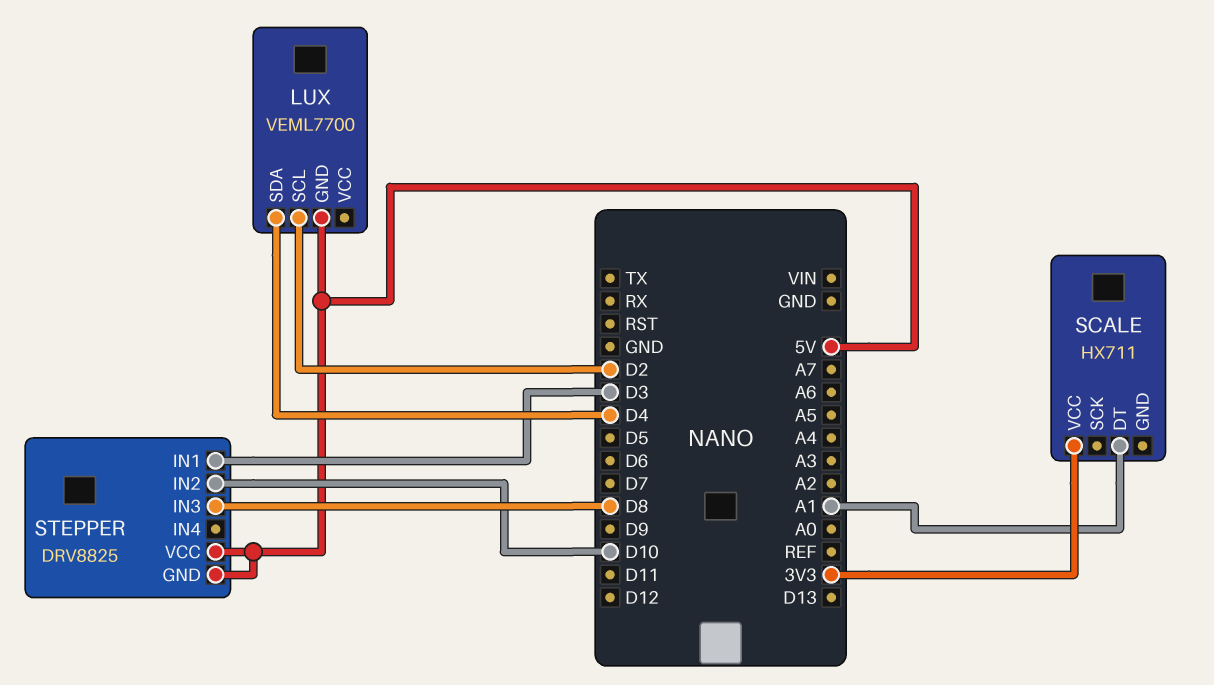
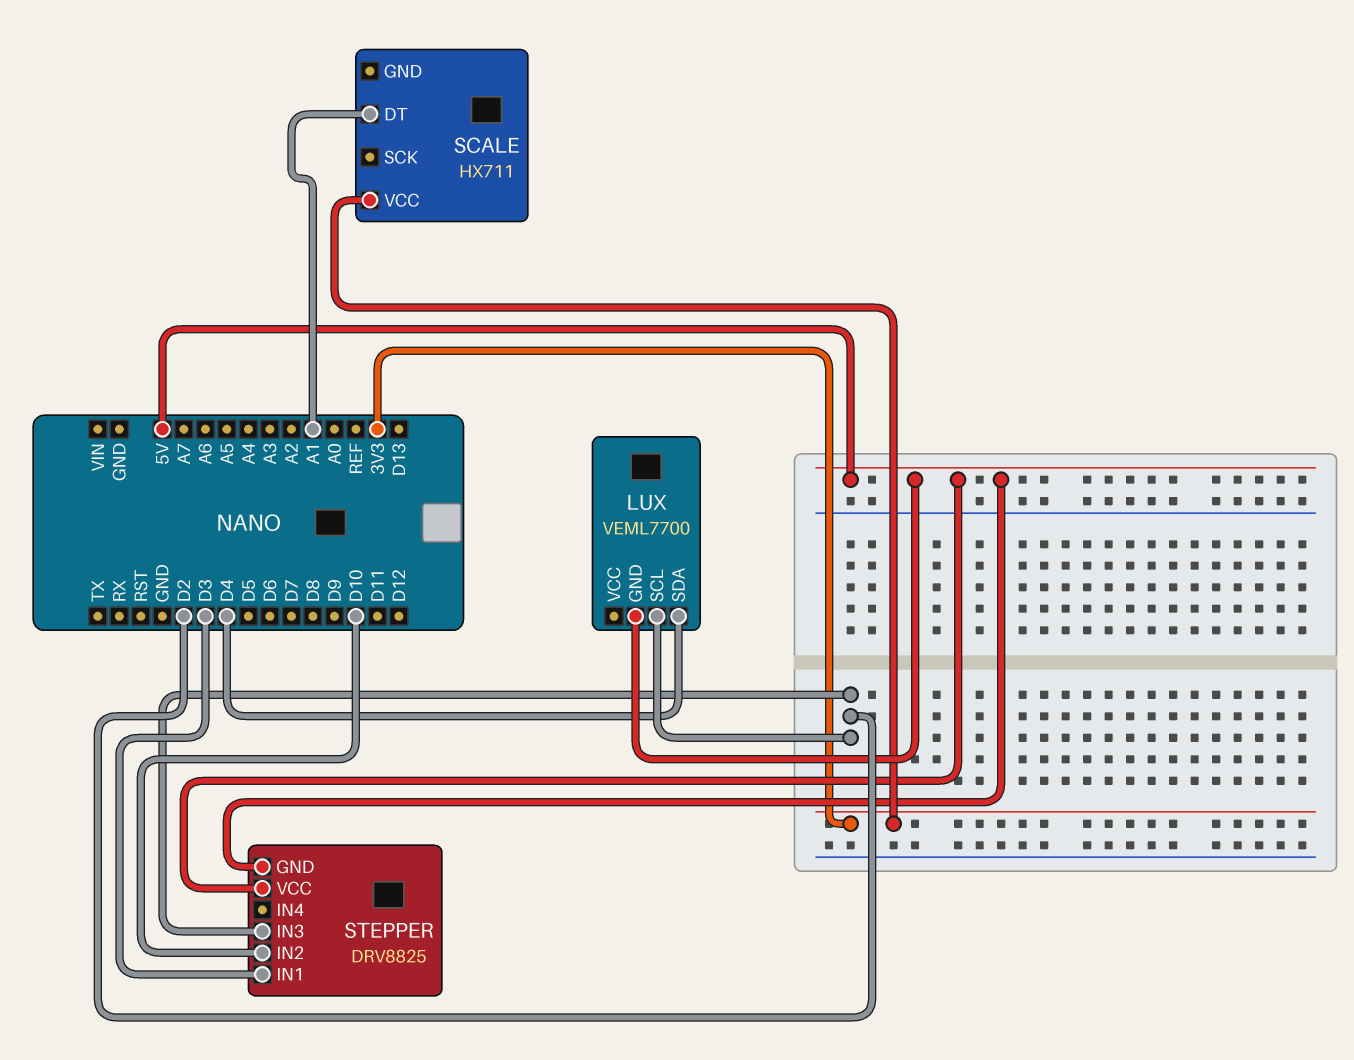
STEPPER pin IN3: D8 -> D2

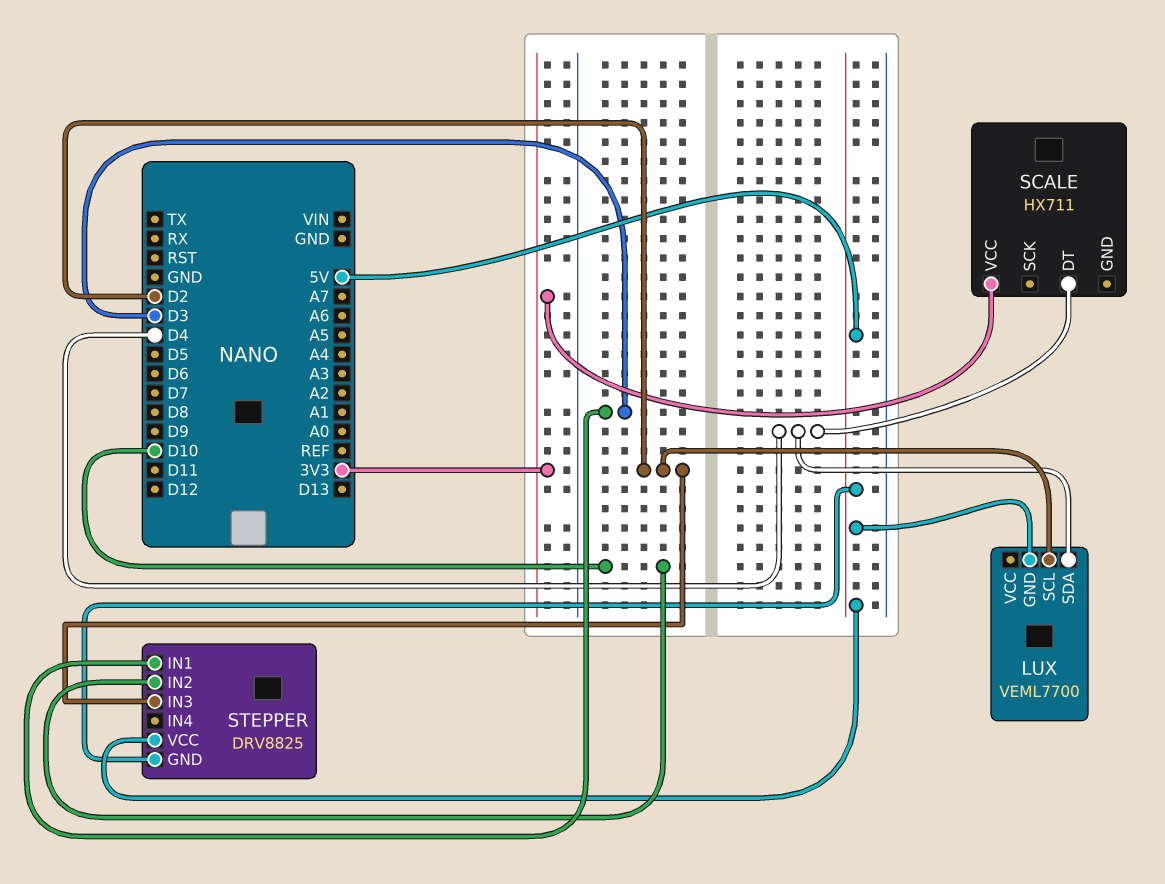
SCALE pin DT: A1 -> D4

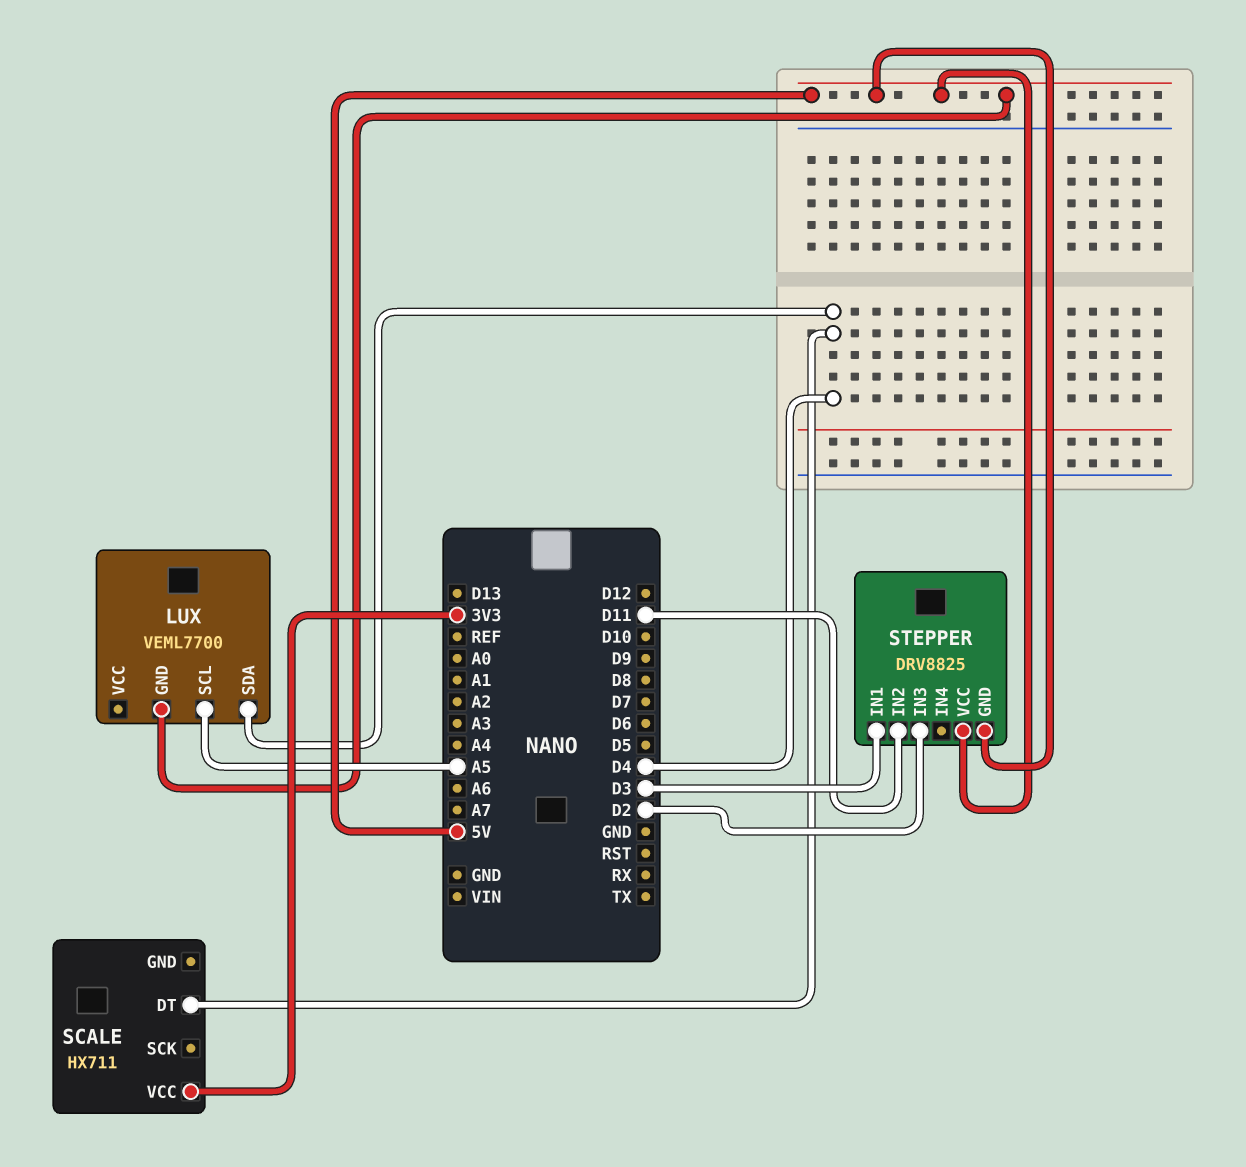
LUX pin SCL: D2 -> A5
STEPPER pin IN2: D10 -> D11

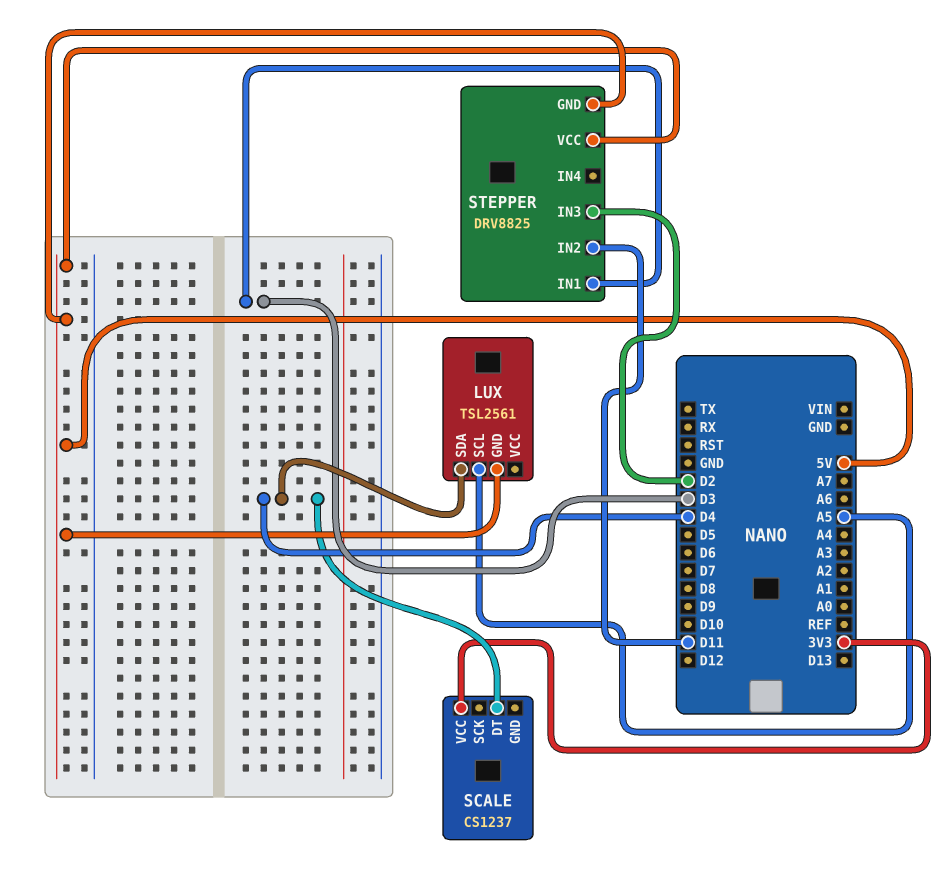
LUX: VEML7700 -> TSL2561
SCALE: HX711 -> CS1237

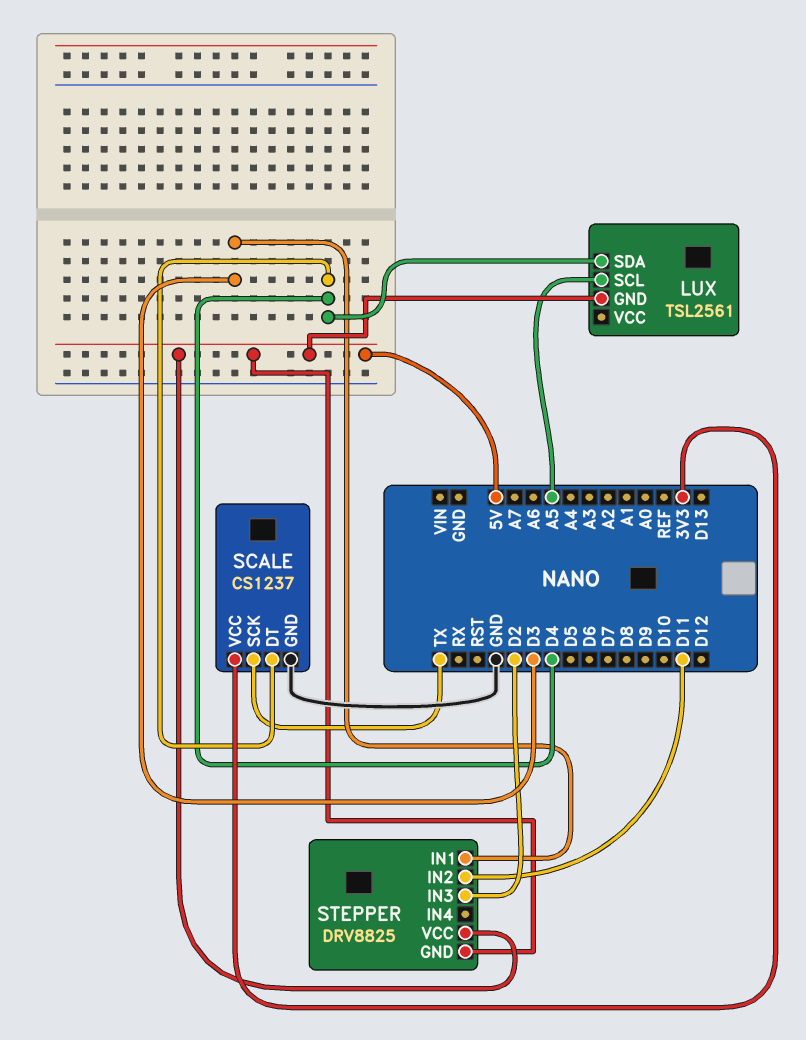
SCALE pin GND: none -> GND
SCALE pin SCK: none -> TX

